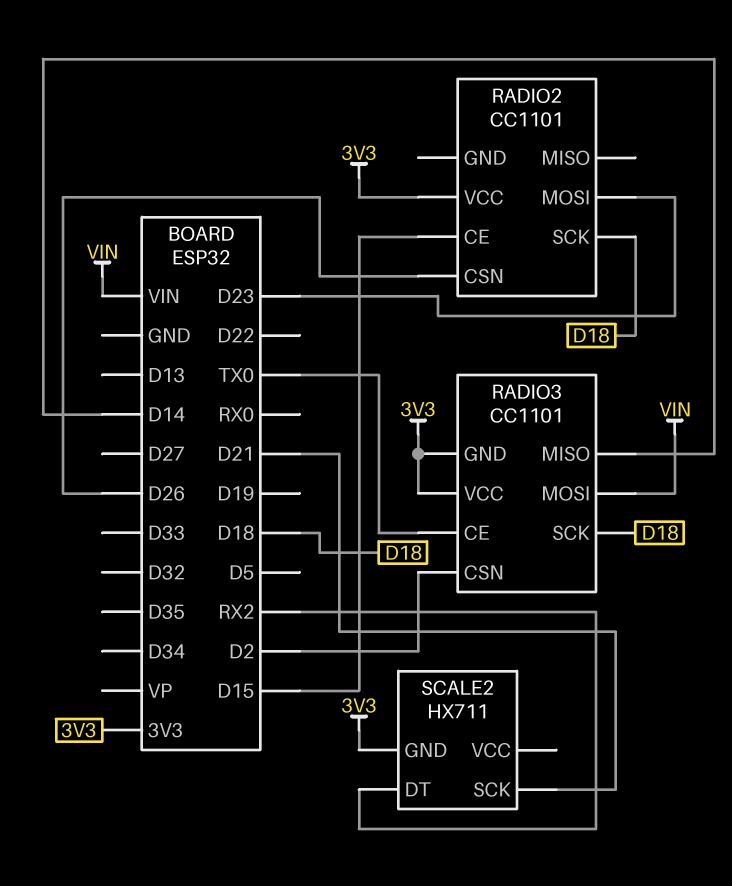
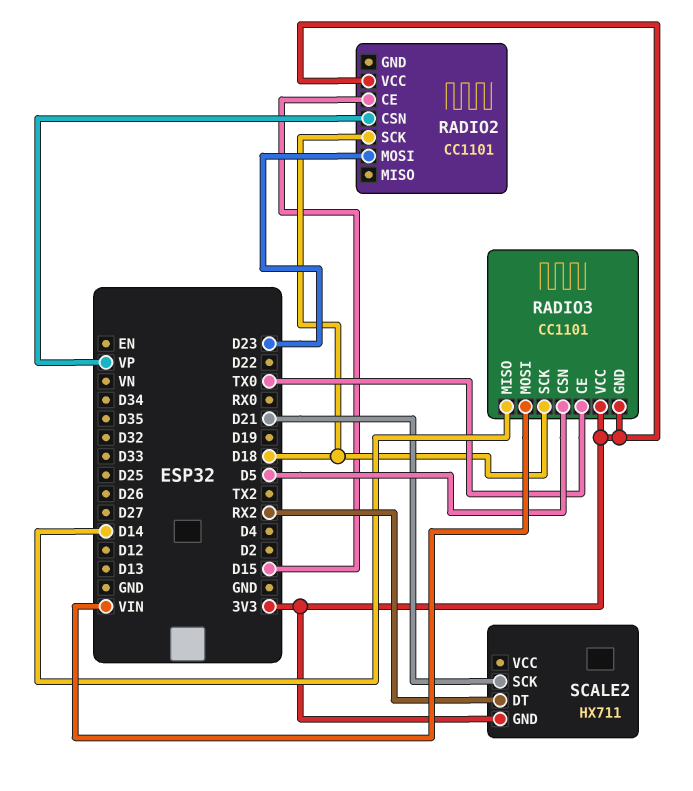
RADIO2 pin CSN: D26 -> VP
RADIO3 pin CSN: D2 -> D5

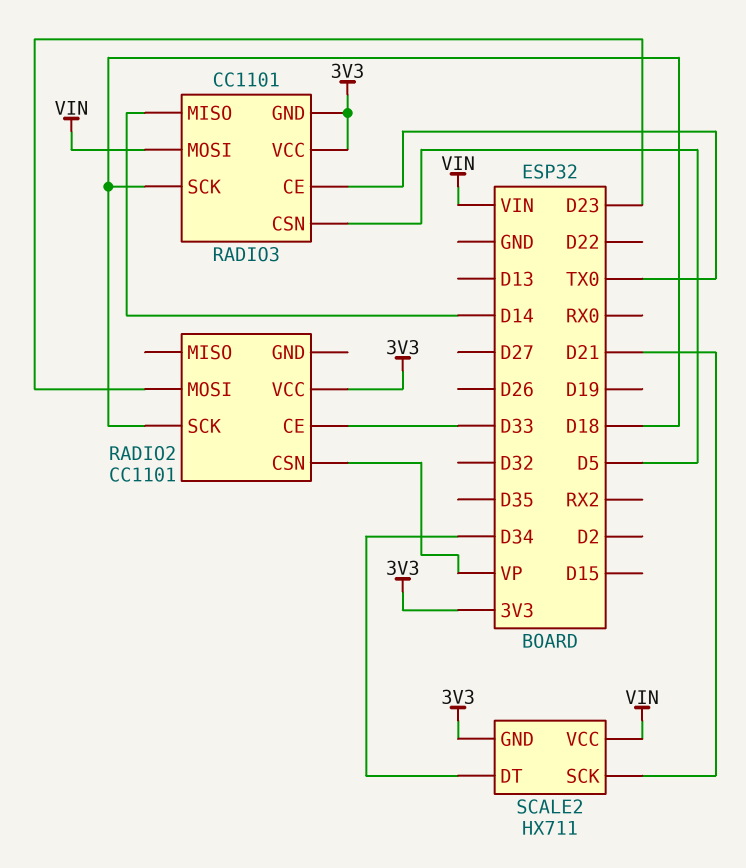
RADIO2 pin CE: D15 -> D33
SCALE2 pin DT: RX2 -> D34
SCALE2 pin VCC: none -> VIN

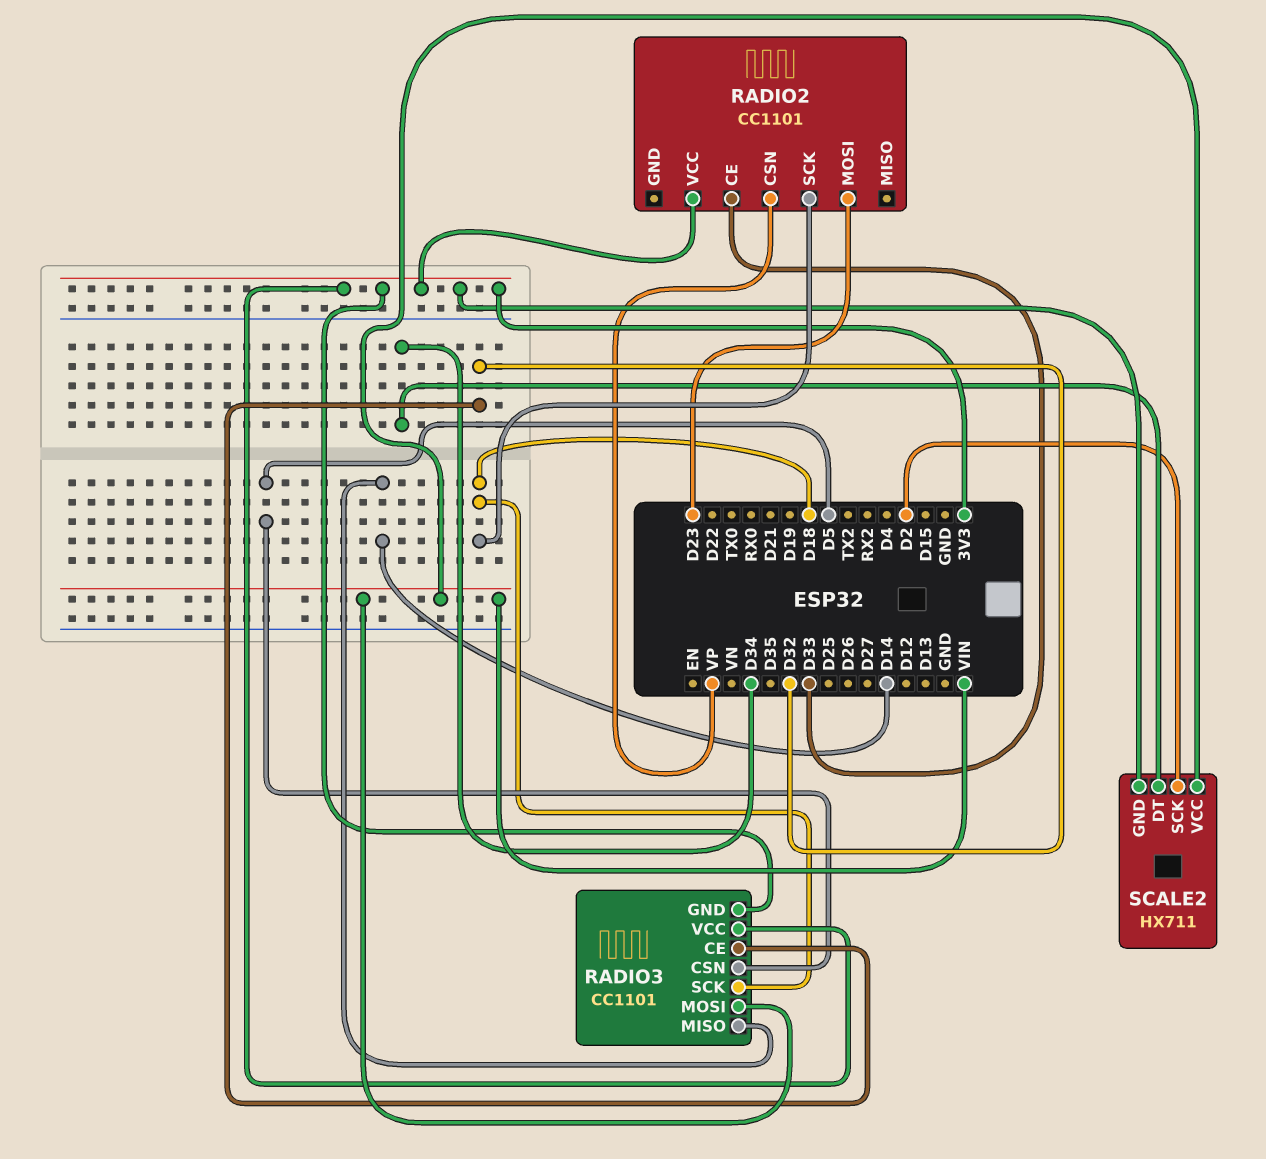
RADIO3 pin CE: TX0 -> D32
SCALE2 pin SCK: D21 -> D2

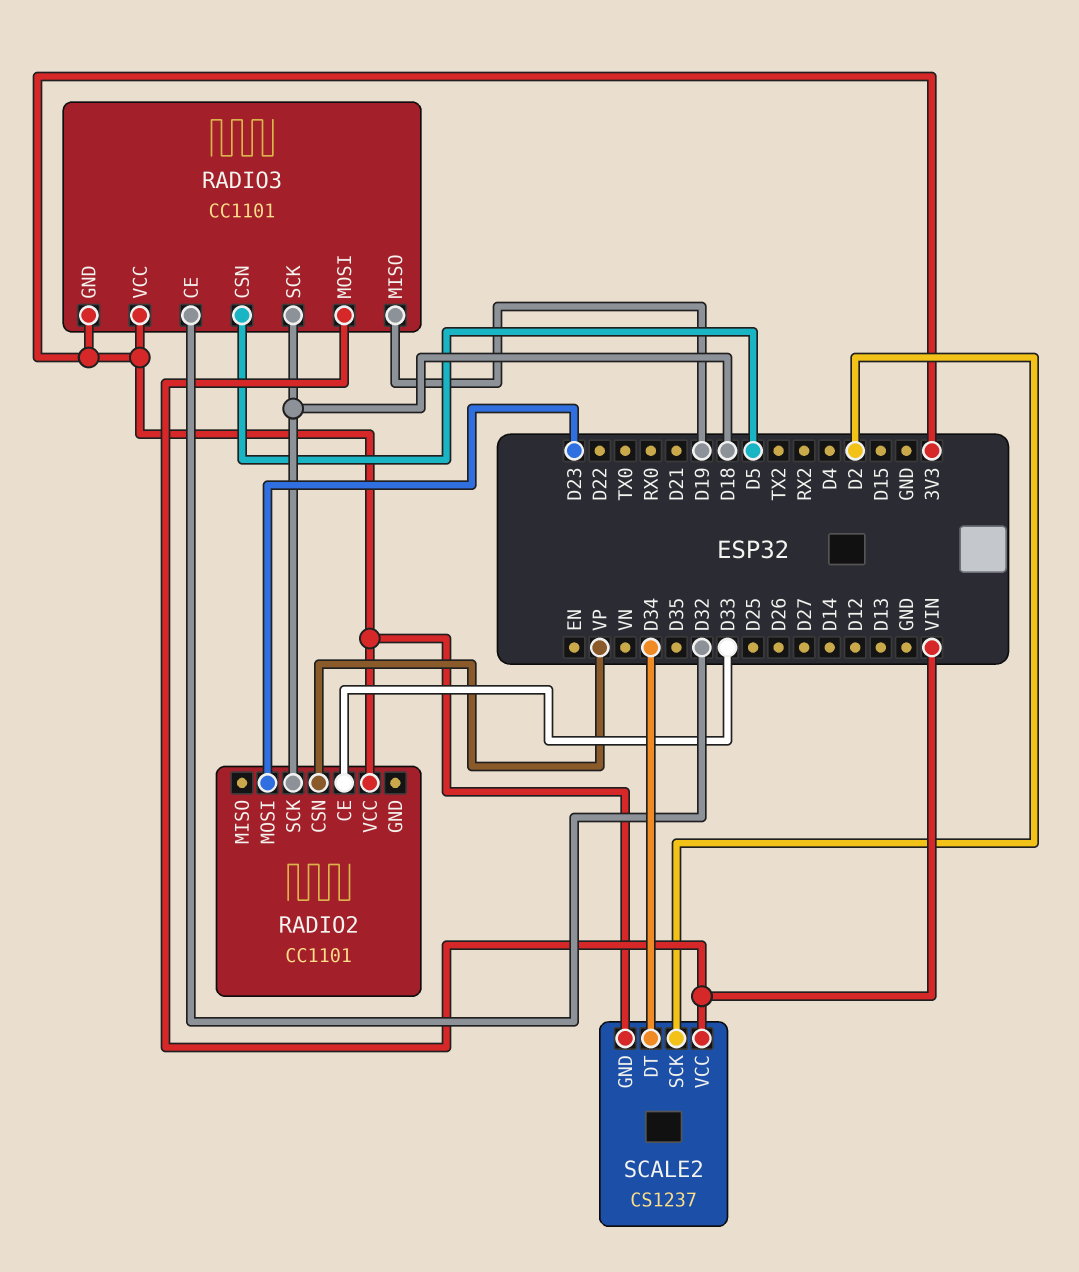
RADIO3 pin MISO: D14 -> D19
SCALE2: HX711 -> CS1237

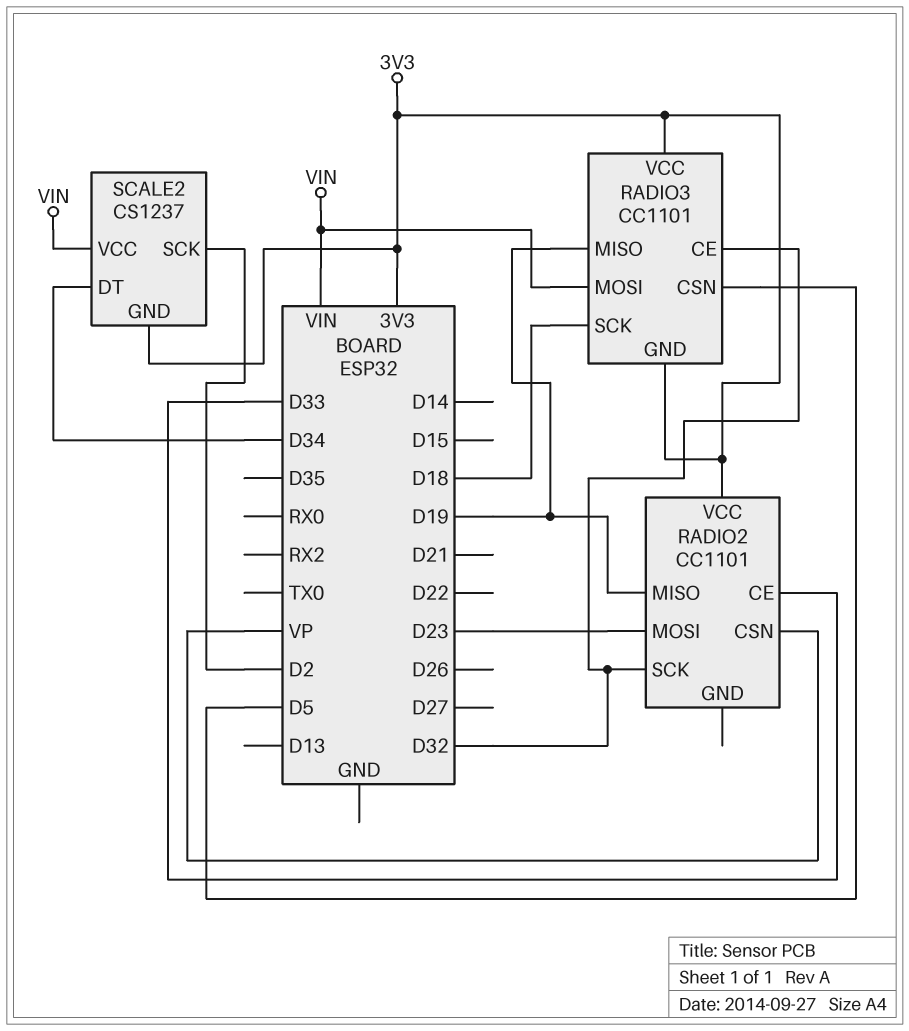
RADIO2 pin MISO: none -> D19
RADIO2 pin SCK: D18 -> D32

